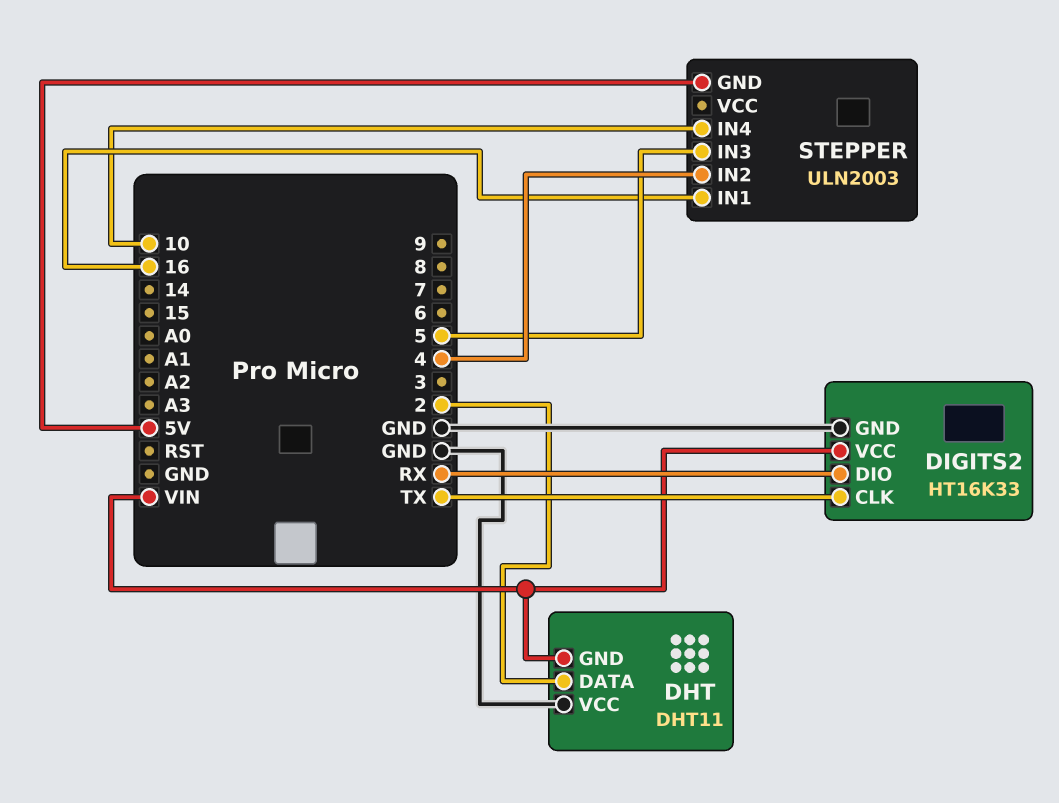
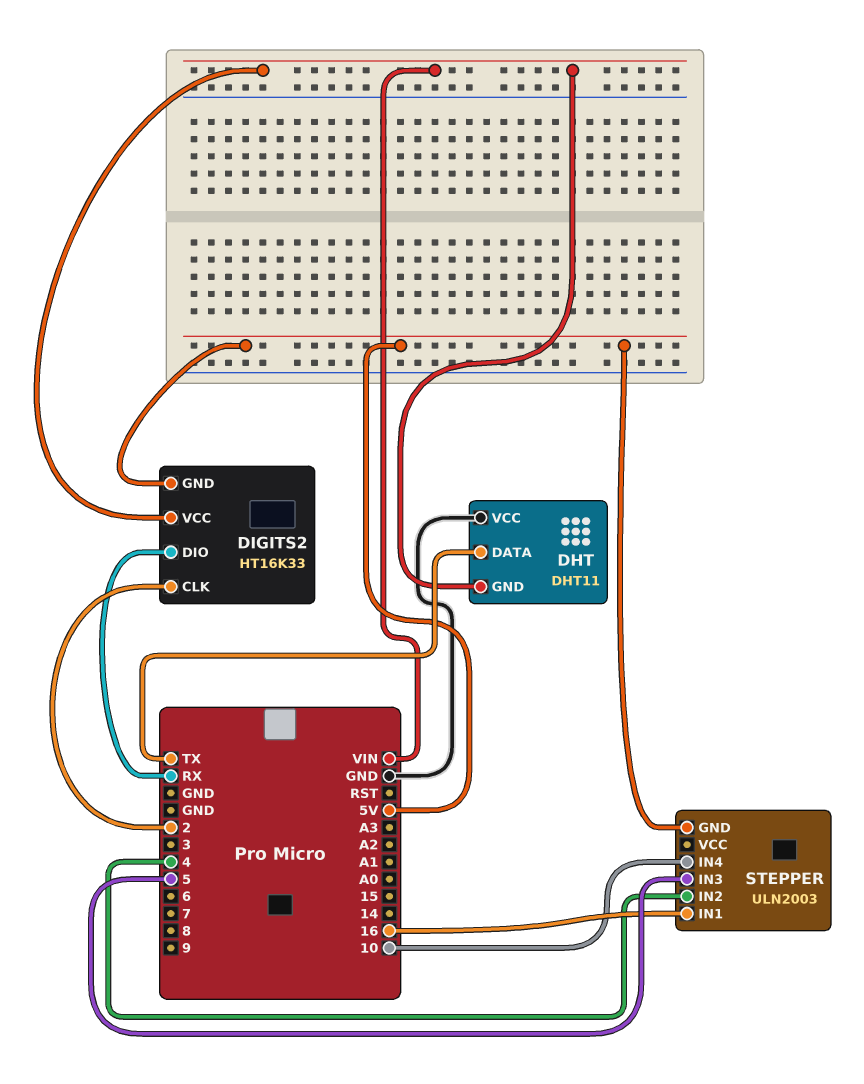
DHT pin DATA: 2 -> TX
DIGITS2 pin CLK: TX -> 2
DIGITS2 pin GND: GND -> 5V

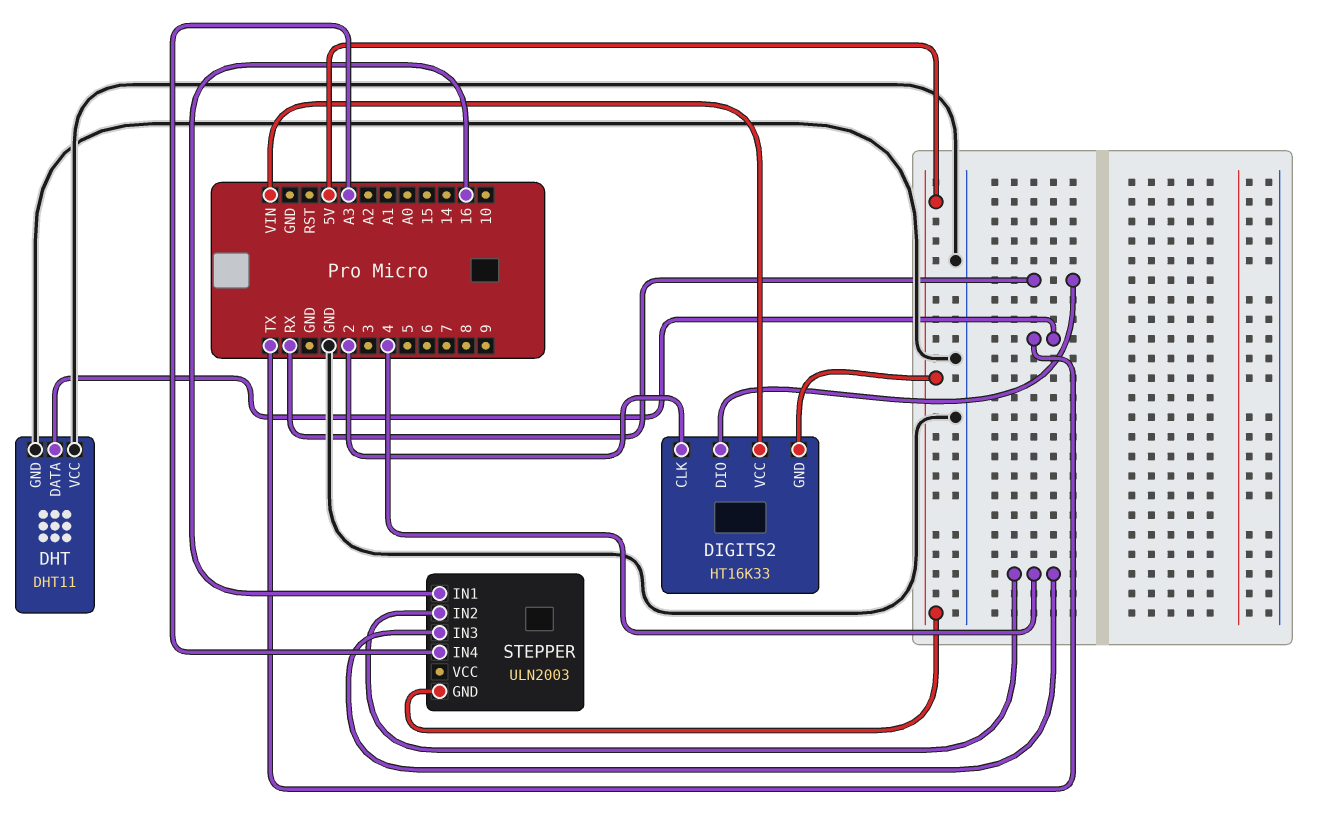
DHT pin GND: VIN -> GND
STEPPER pin IN3: 5 -> 4
STEPPER pin IN4: 10 -> A3

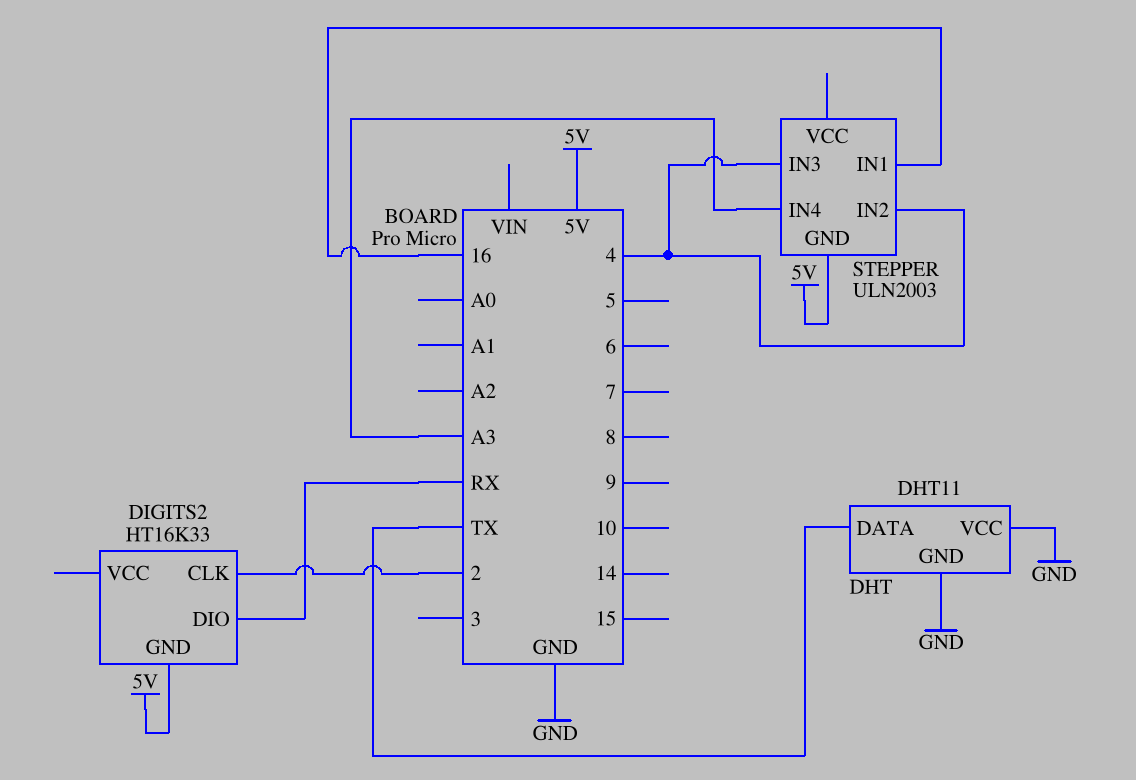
DIGITS2 pin VCC: VIN -> none

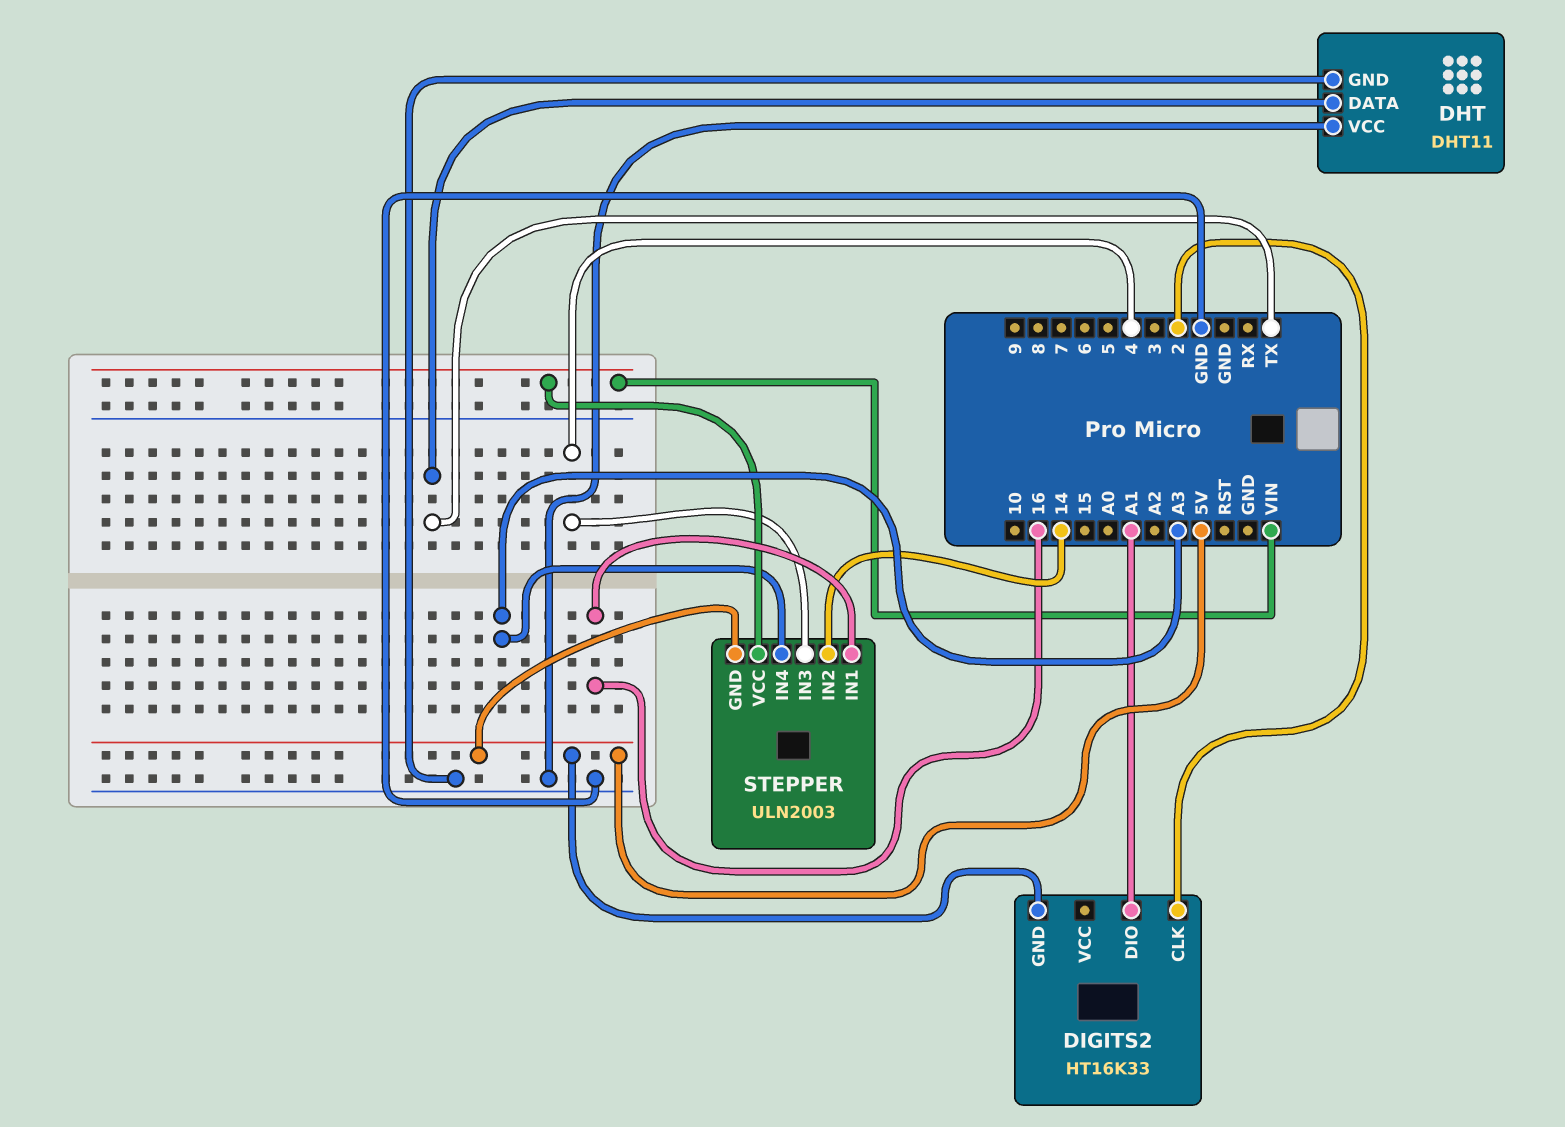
DIGITS2 pin DIO: RX -> A1
STEPPER pin IN2: 4 -> 14
STEPPER pin VCC: none -> VIN

